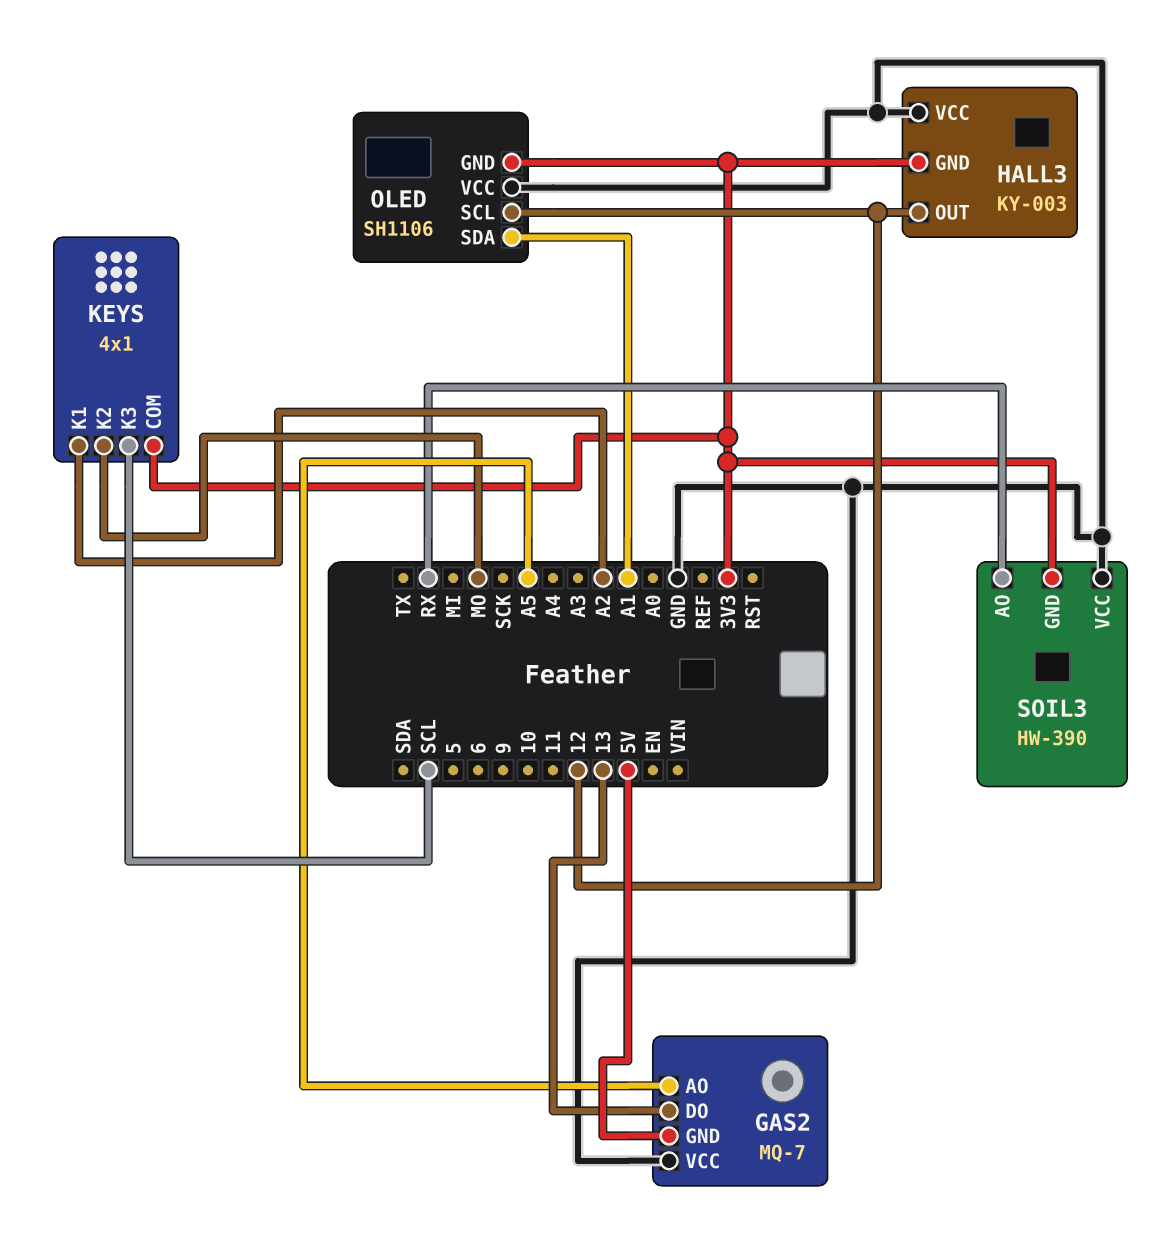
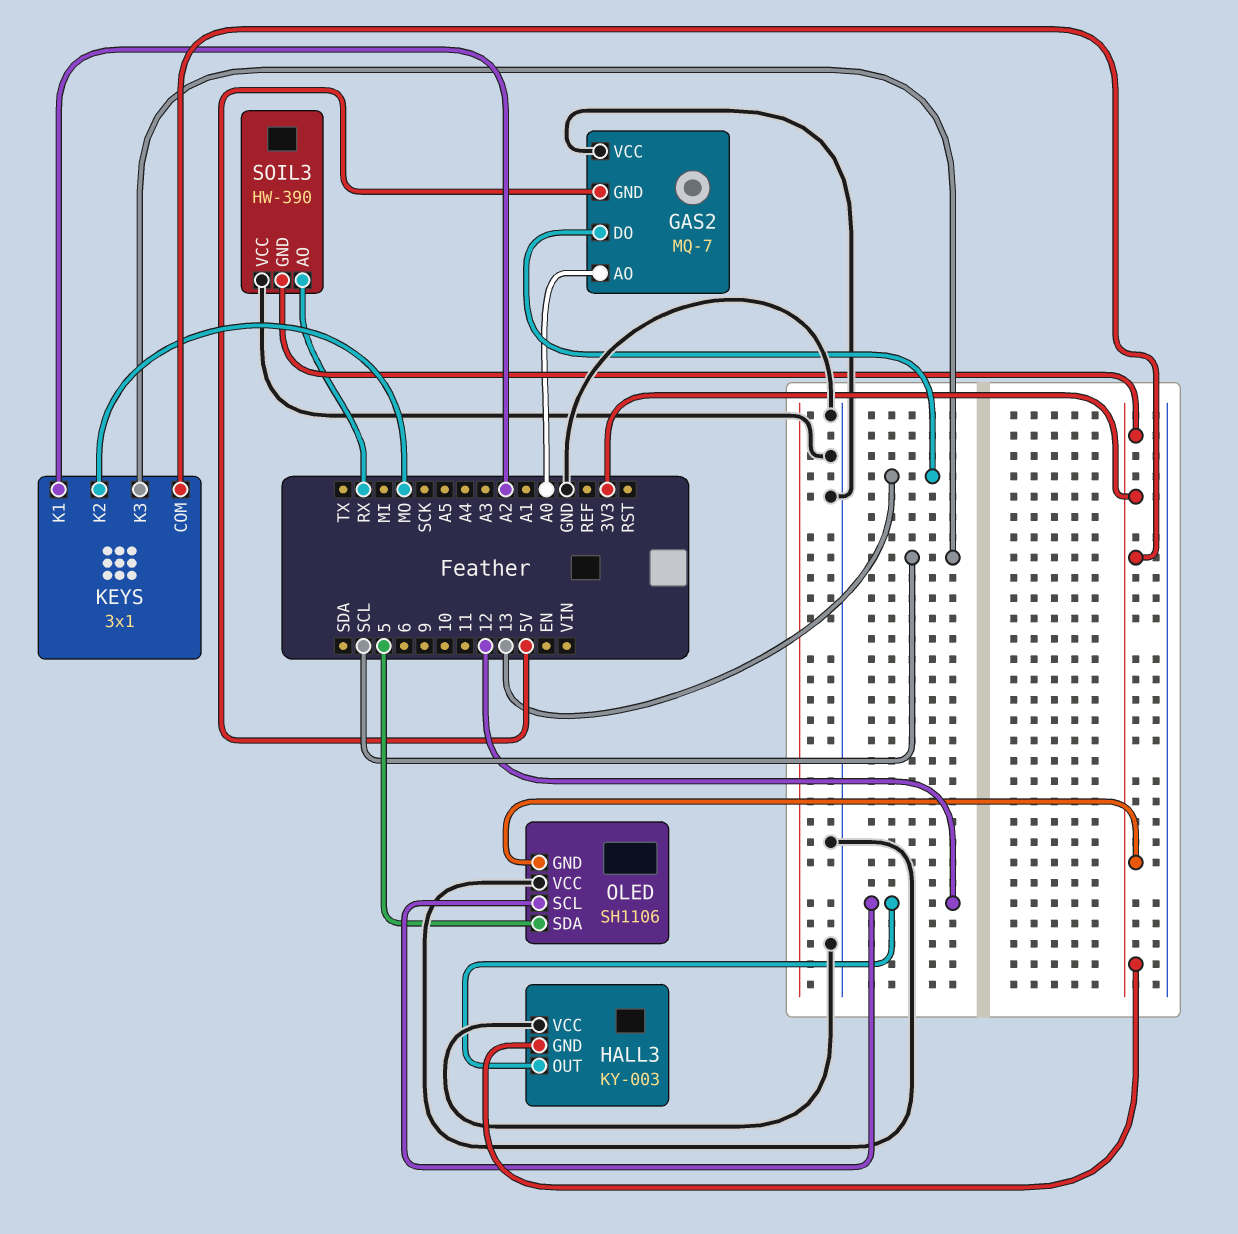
GAS2 pin AO: A5 -> A0
KEYS: 4x1 -> 3x1
OLED pin SDA: A1 -> 5

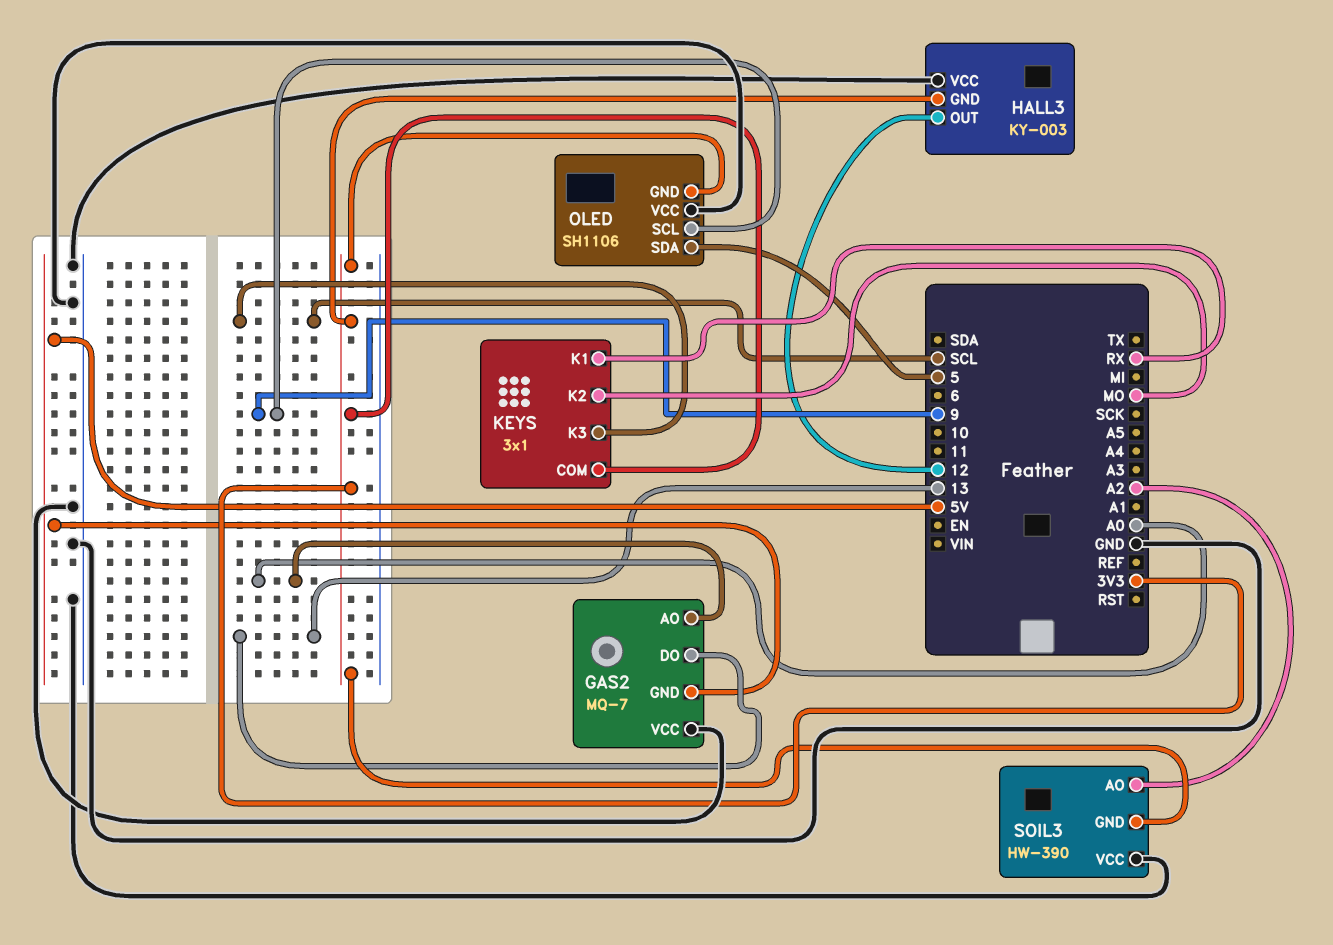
KEYS pin K1: A2 -> RX
OLED pin SCL: 12 -> 9
SOIL3 pin AO: RX -> A2

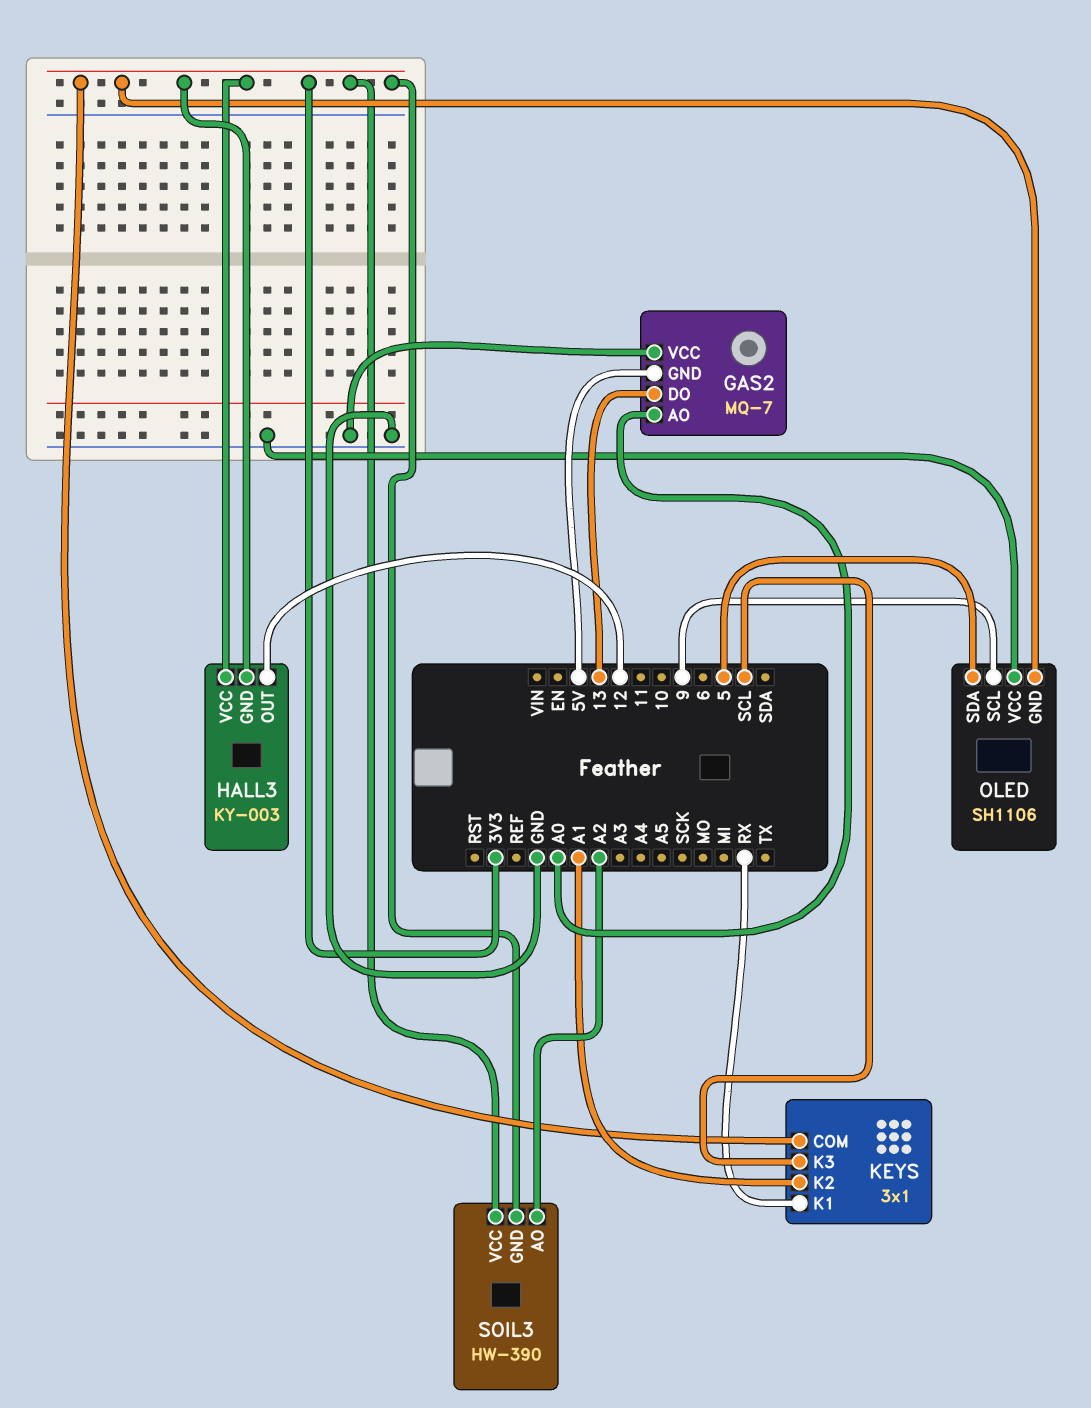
HALL3 pin VCC: GND -> 3V3
KEYS pin K2: MO -> A1
SOIL3 pin VCC: GND -> 3V3

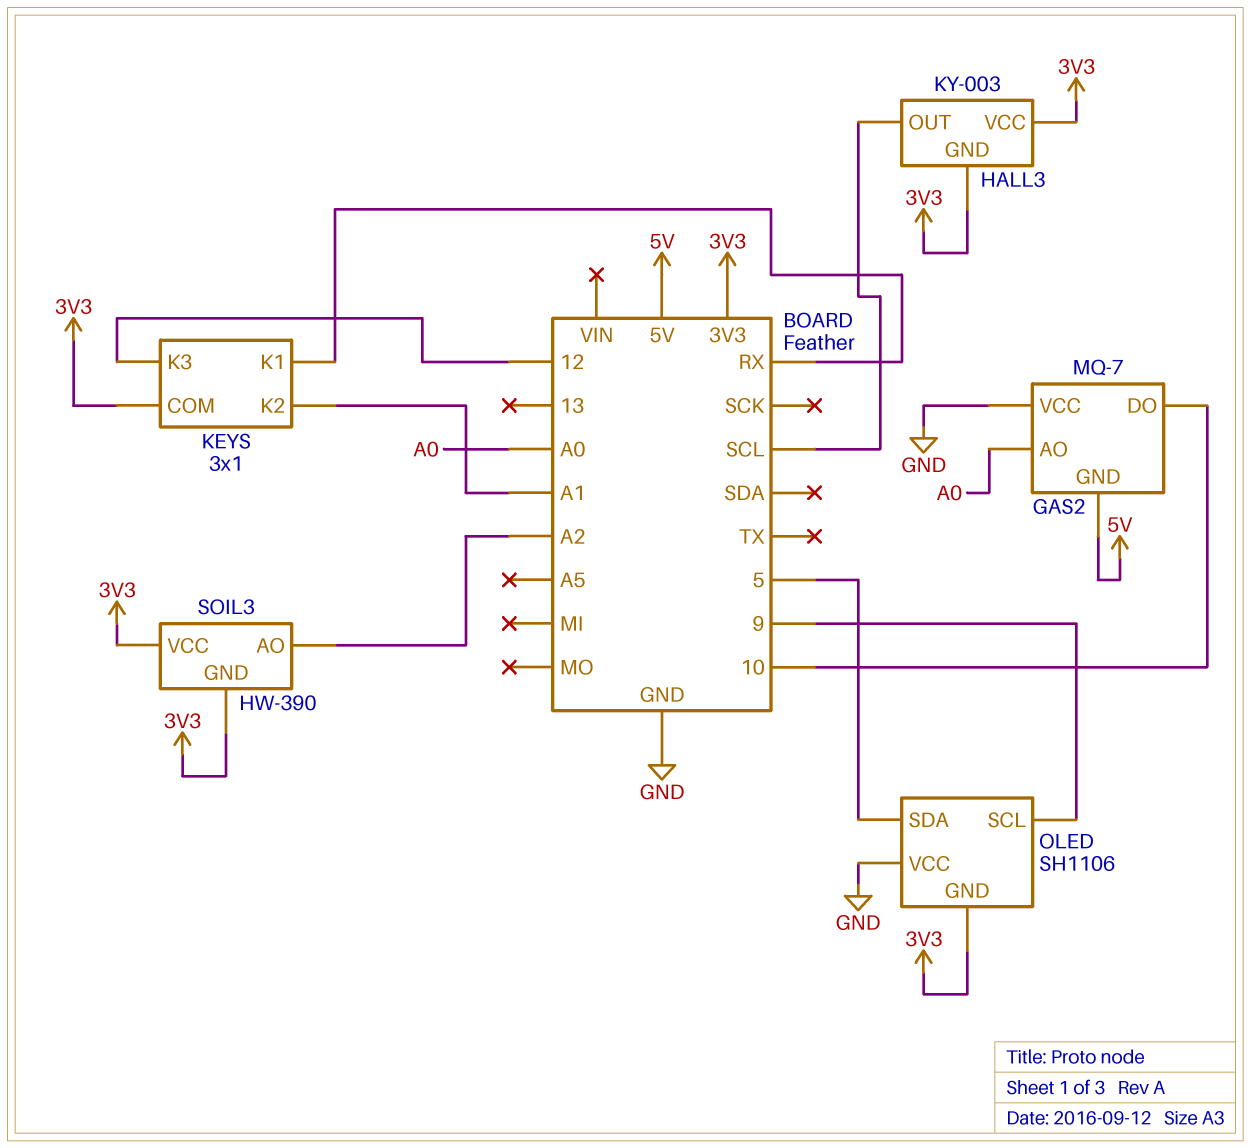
GAS2 pin DO: 13 -> 10
HALL3 pin OUT: 12 -> SCL
KEYS pin K3: SCL -> 12

